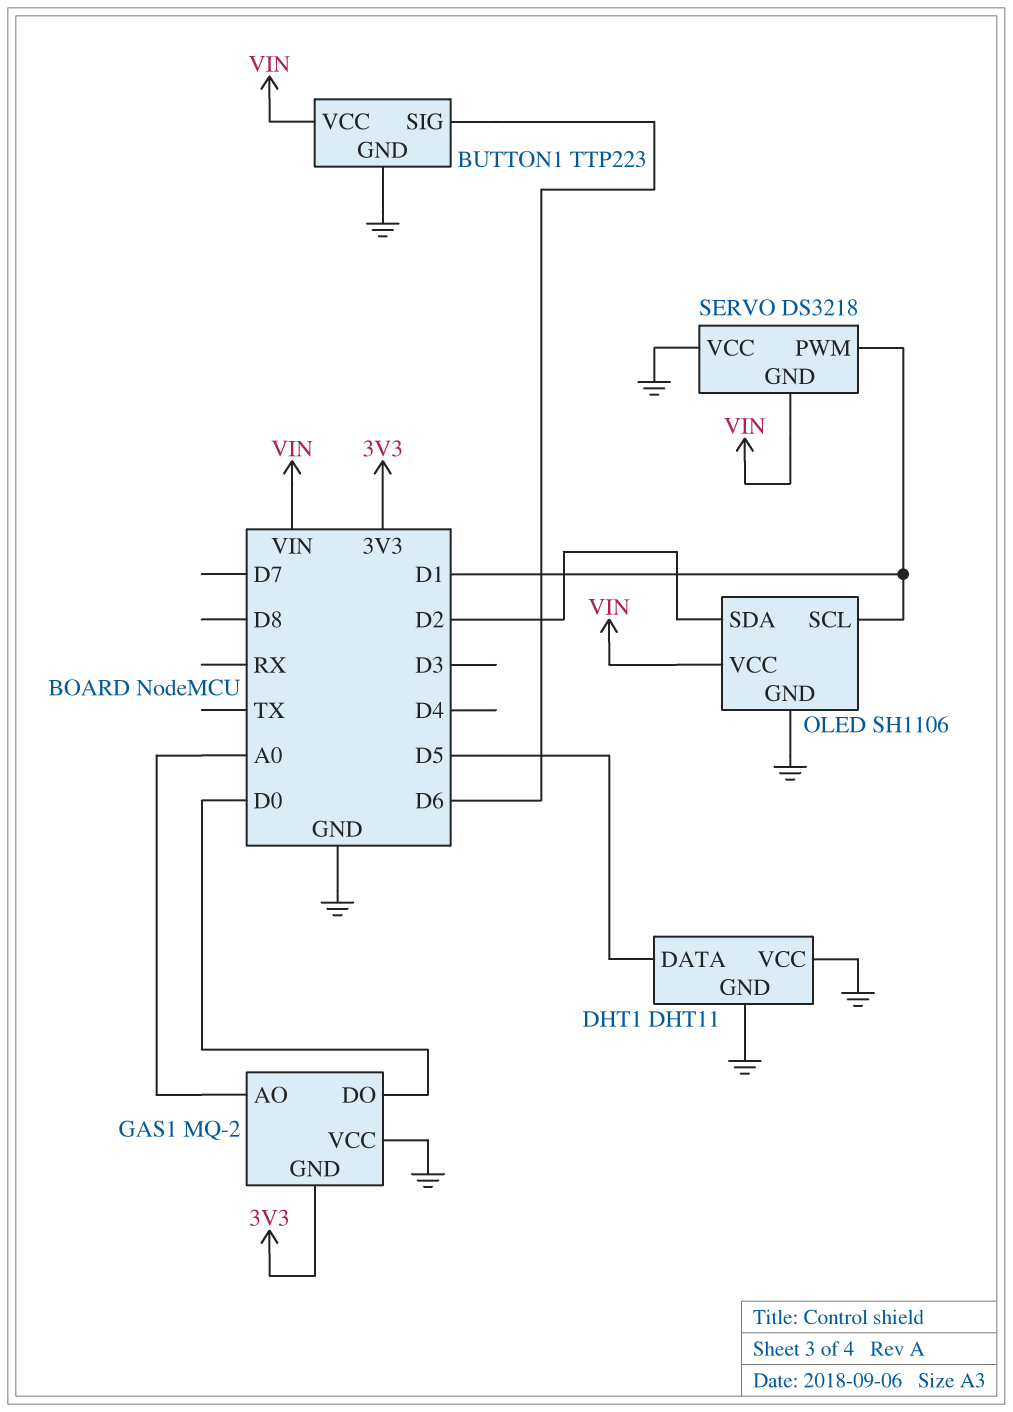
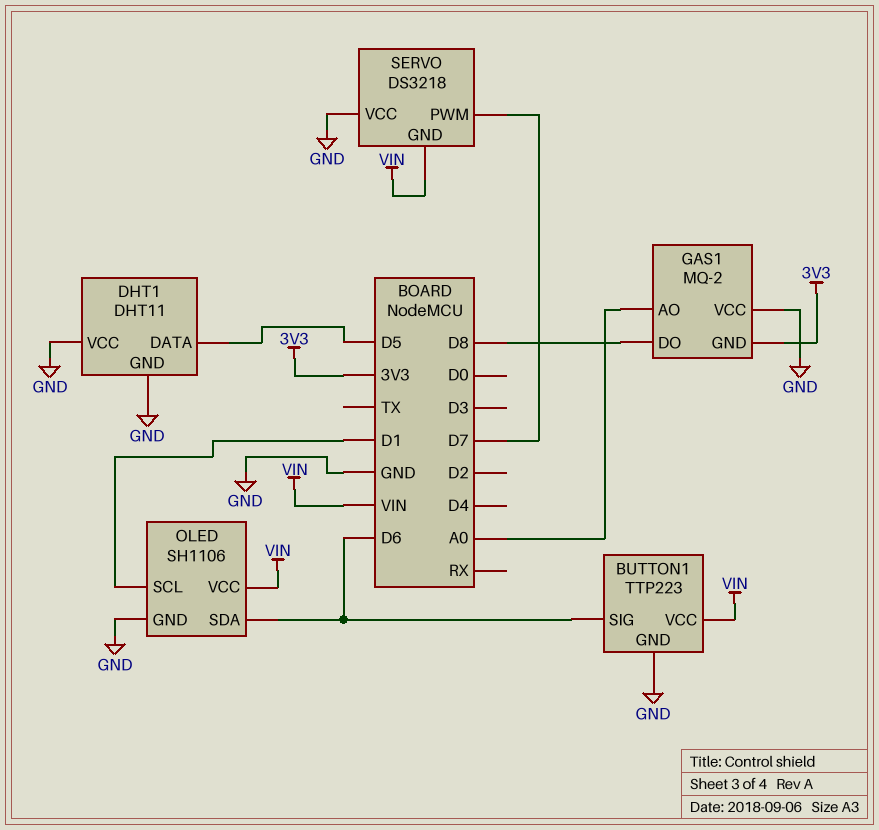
GAS1 pin DO: D0 -> D8
OLED pin SDA: D2 -> D6
SERVO pin PWM: D1 -> D7

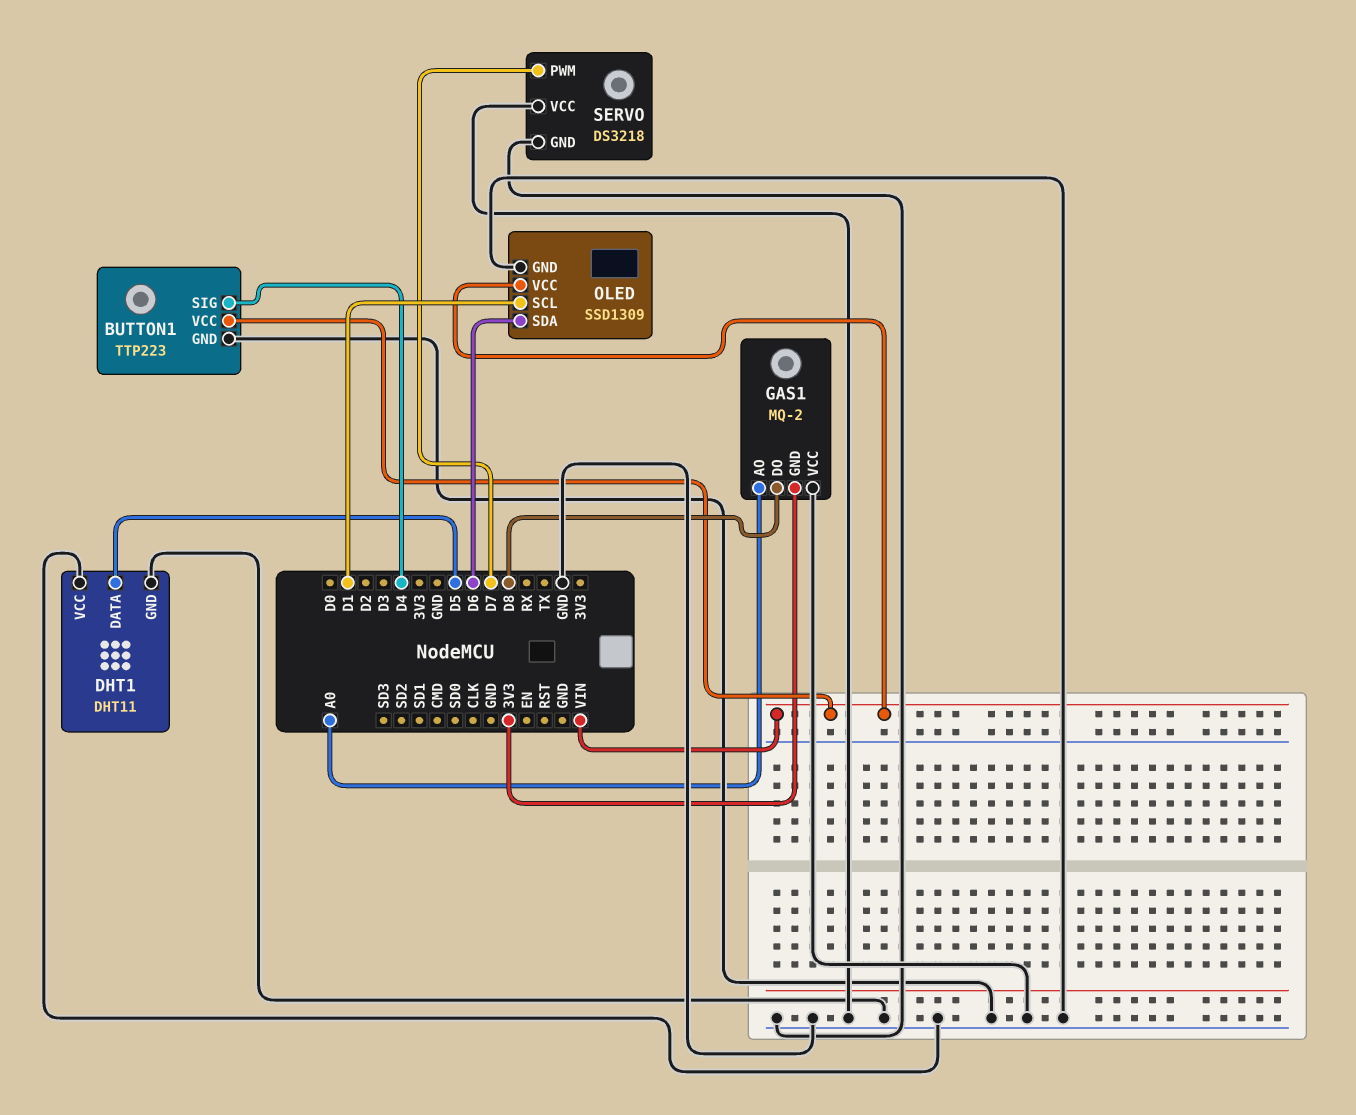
BUTTON1 pin SIG: D6 -> D4
OLED: SH1106 -> SSD1309
SERVO pin GND: VIN -> GND

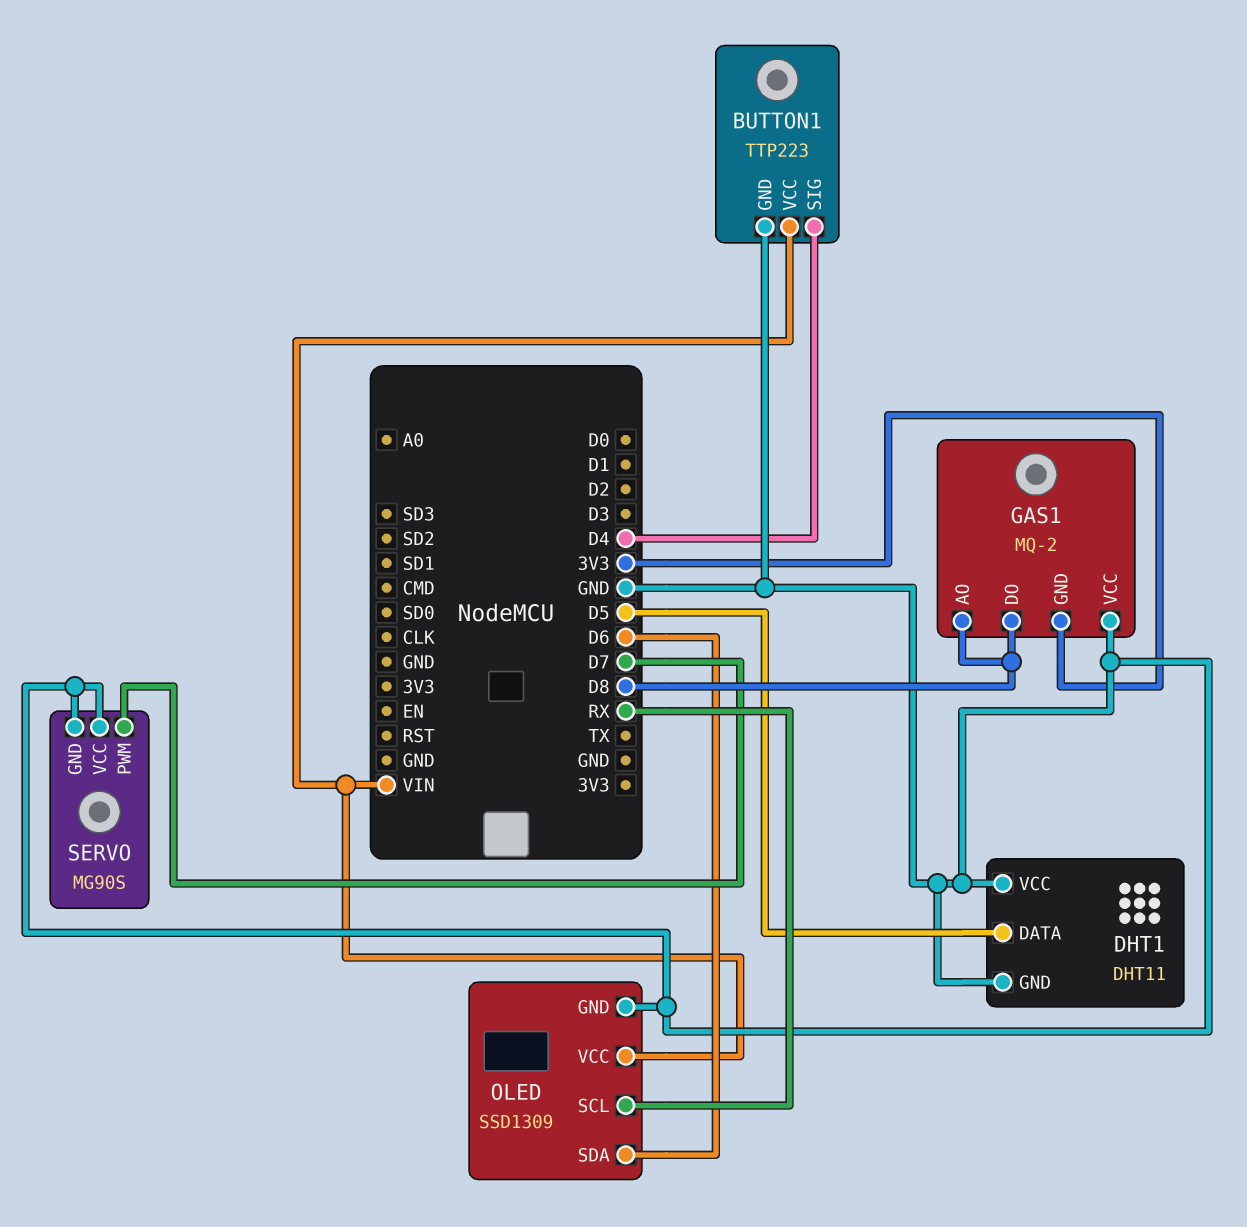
GAS1 pin AO: A0 -> D8
OLED pin SCL: D1 -> RX
SERVO: DS3218 -> MG90S

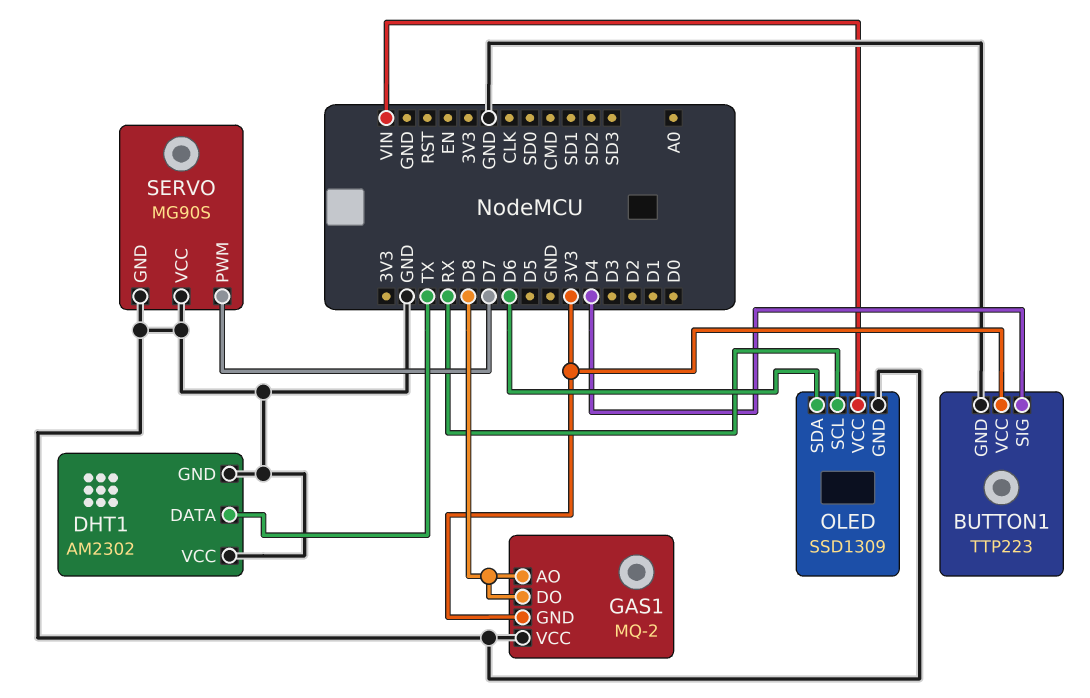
BUTTON1 pin VCC: VIN -> 3V3
DHT1: DHT11 -> AM2302
DHT1 pin DATA: D5 -> TX

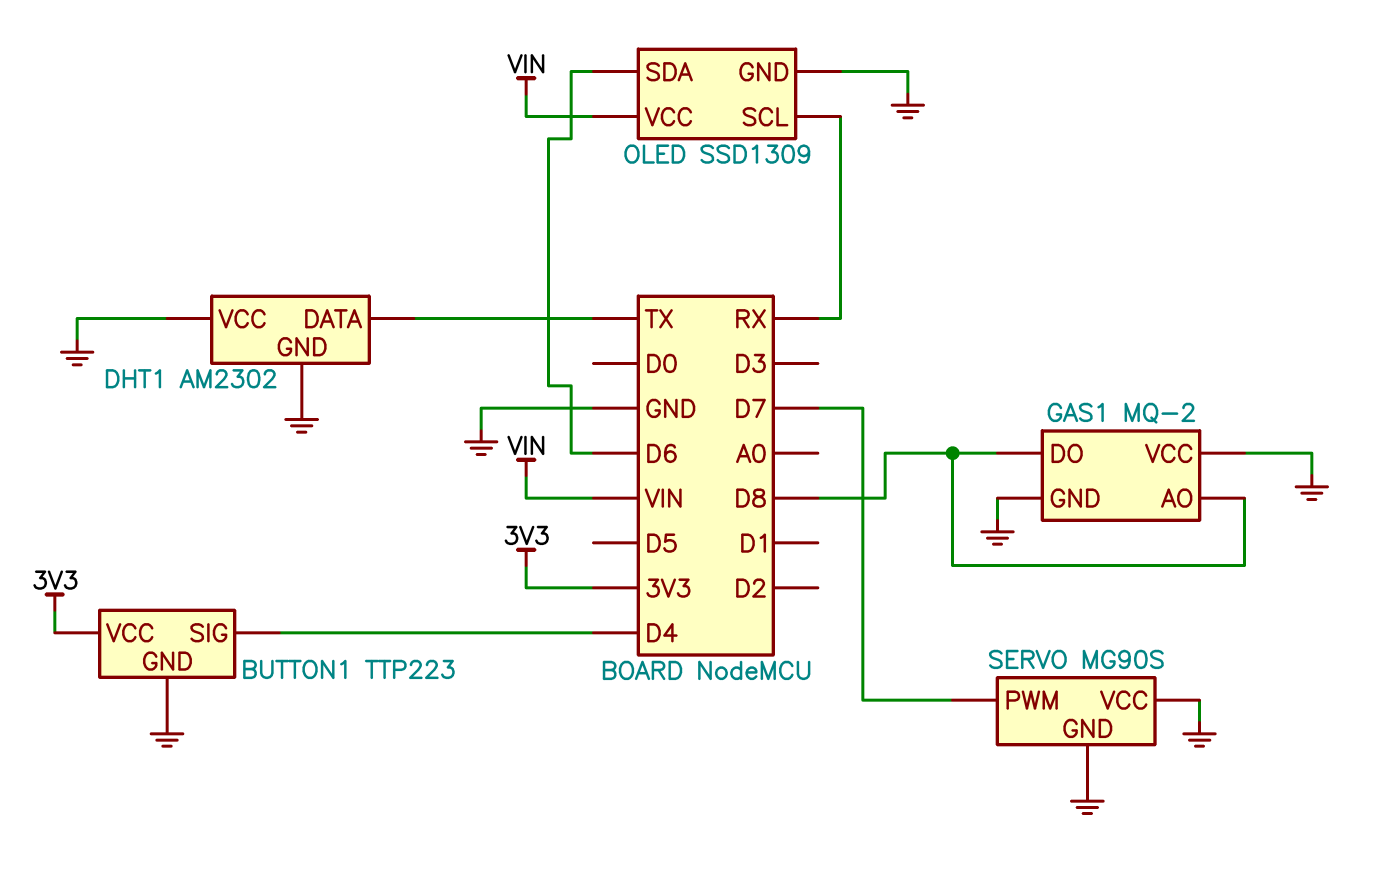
GAS1 pin GND: 3V3 -> GND

